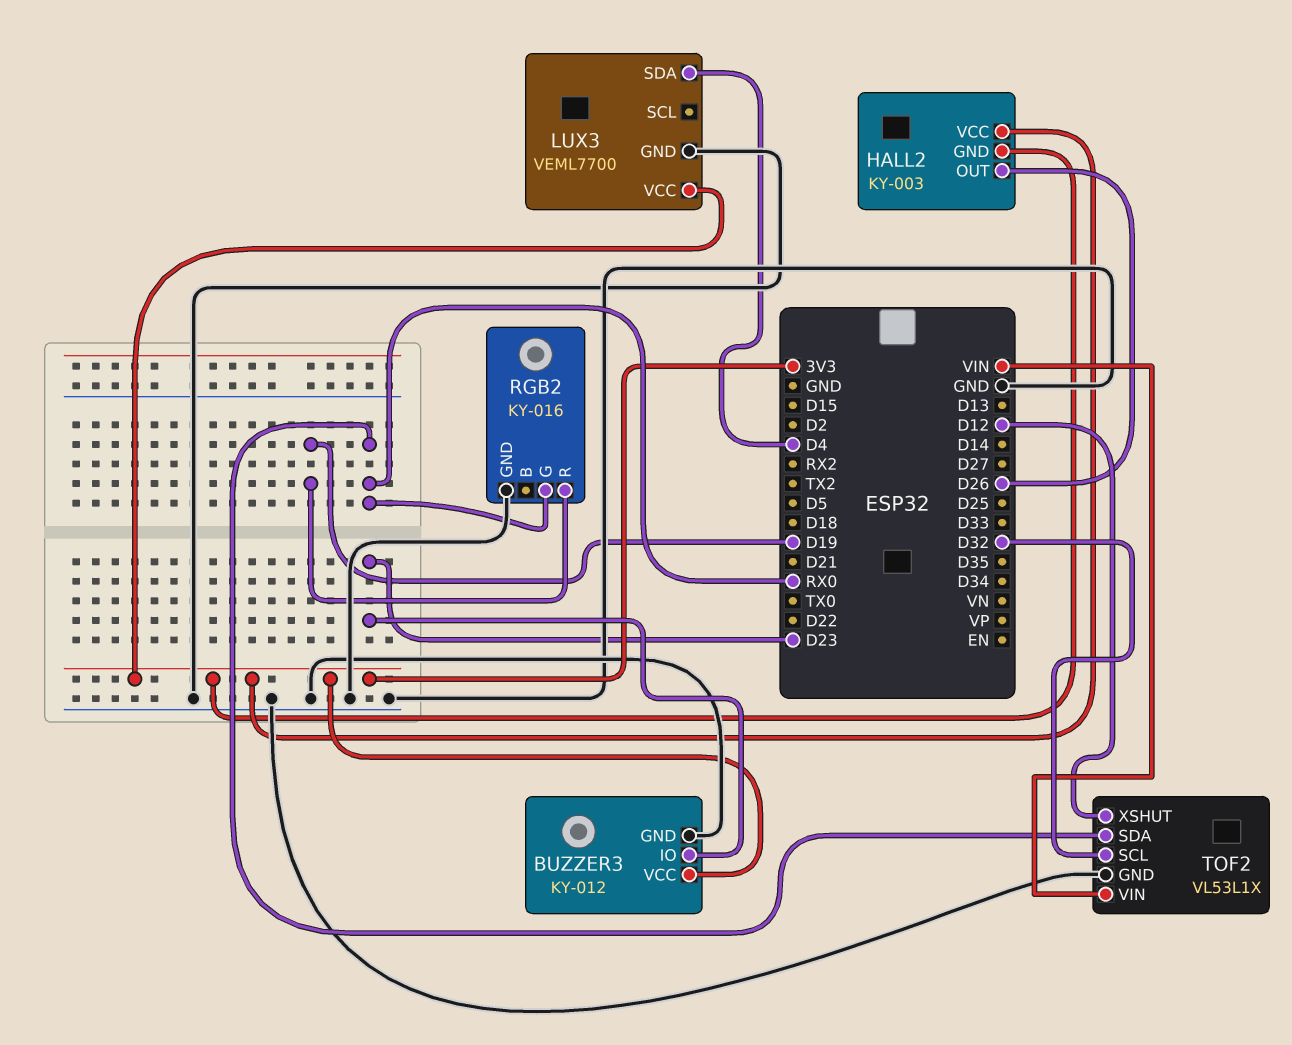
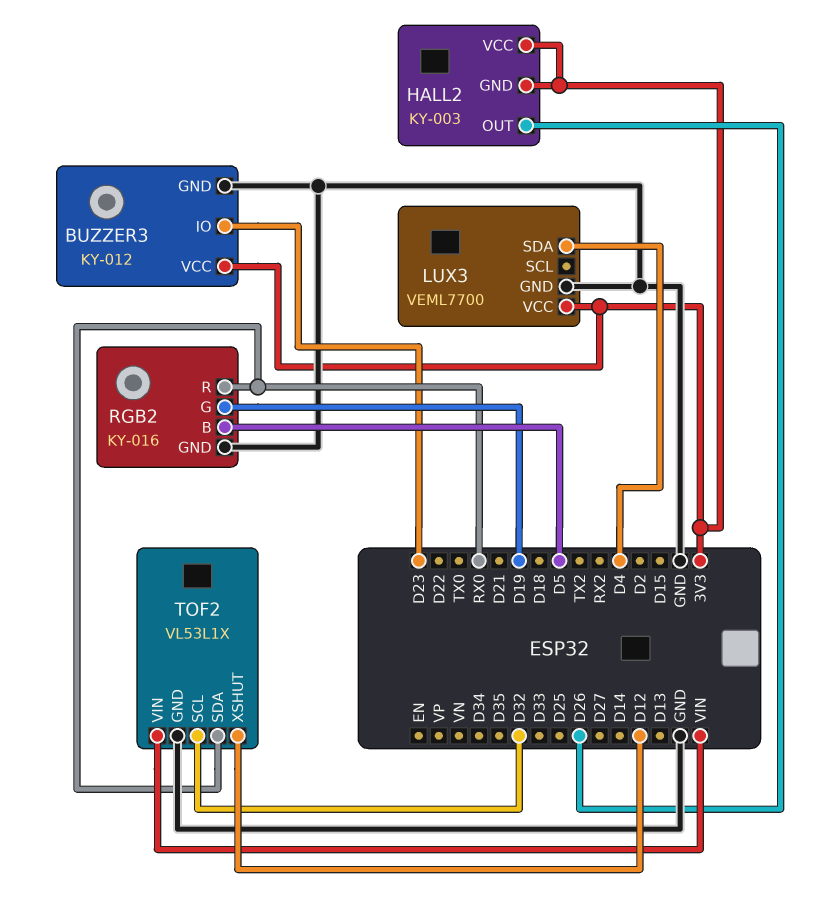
RGB2 pin B: none -> D5
RGB2 pin G: RX0 -> D19
RGB2 pin R: D19 -> RX0

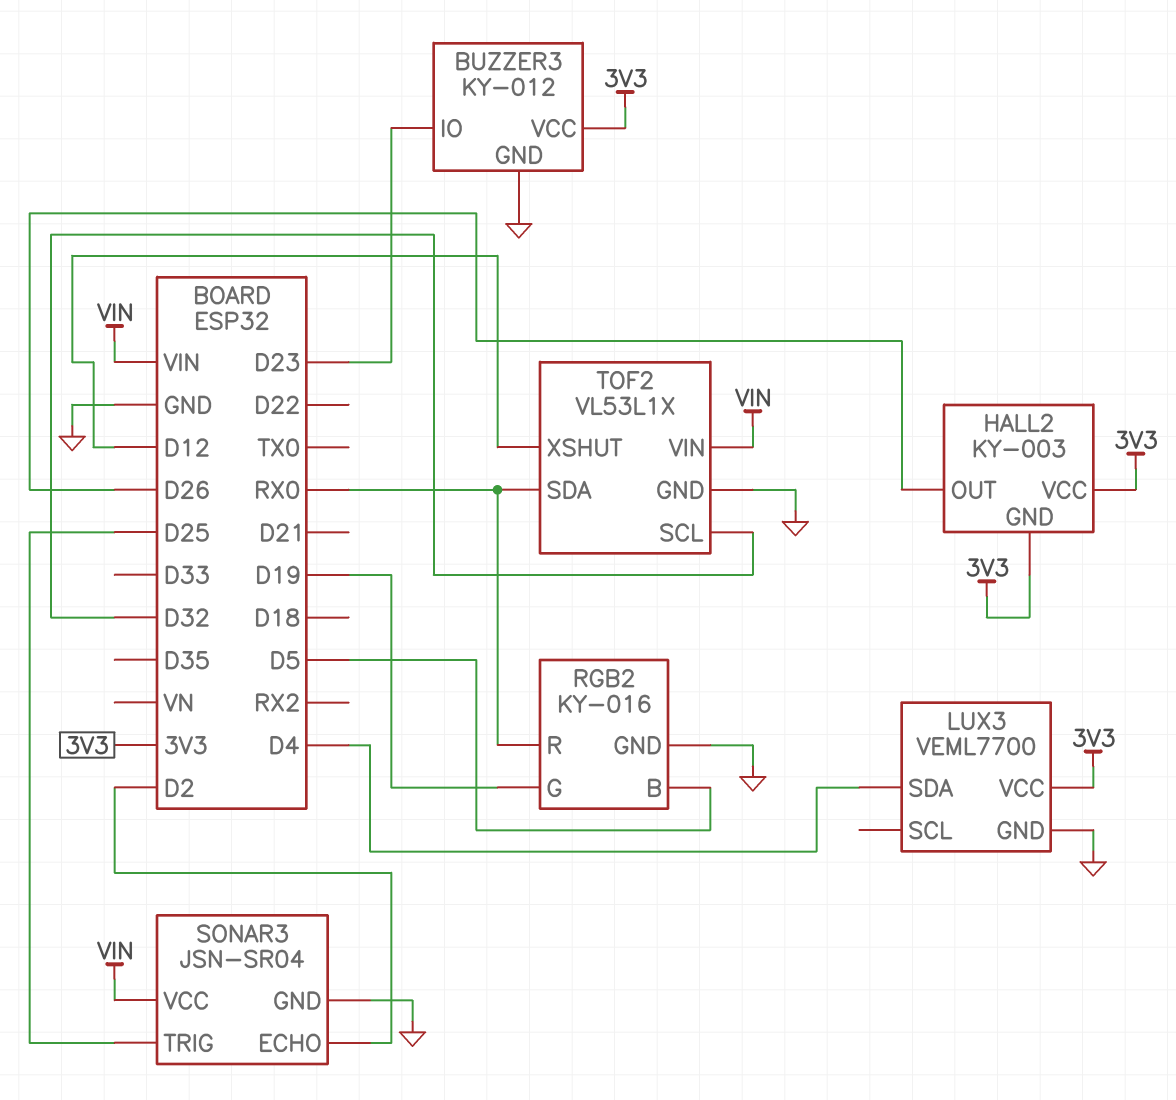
SONAR3: none -> JSN-SR04
SONAR3 pin ECHO: none -> D2
SONAR3 pin GND: none -> GND
SONAR3 pin TRIG: none -> D25
SONAR3 pin VCC: none -> VIN

